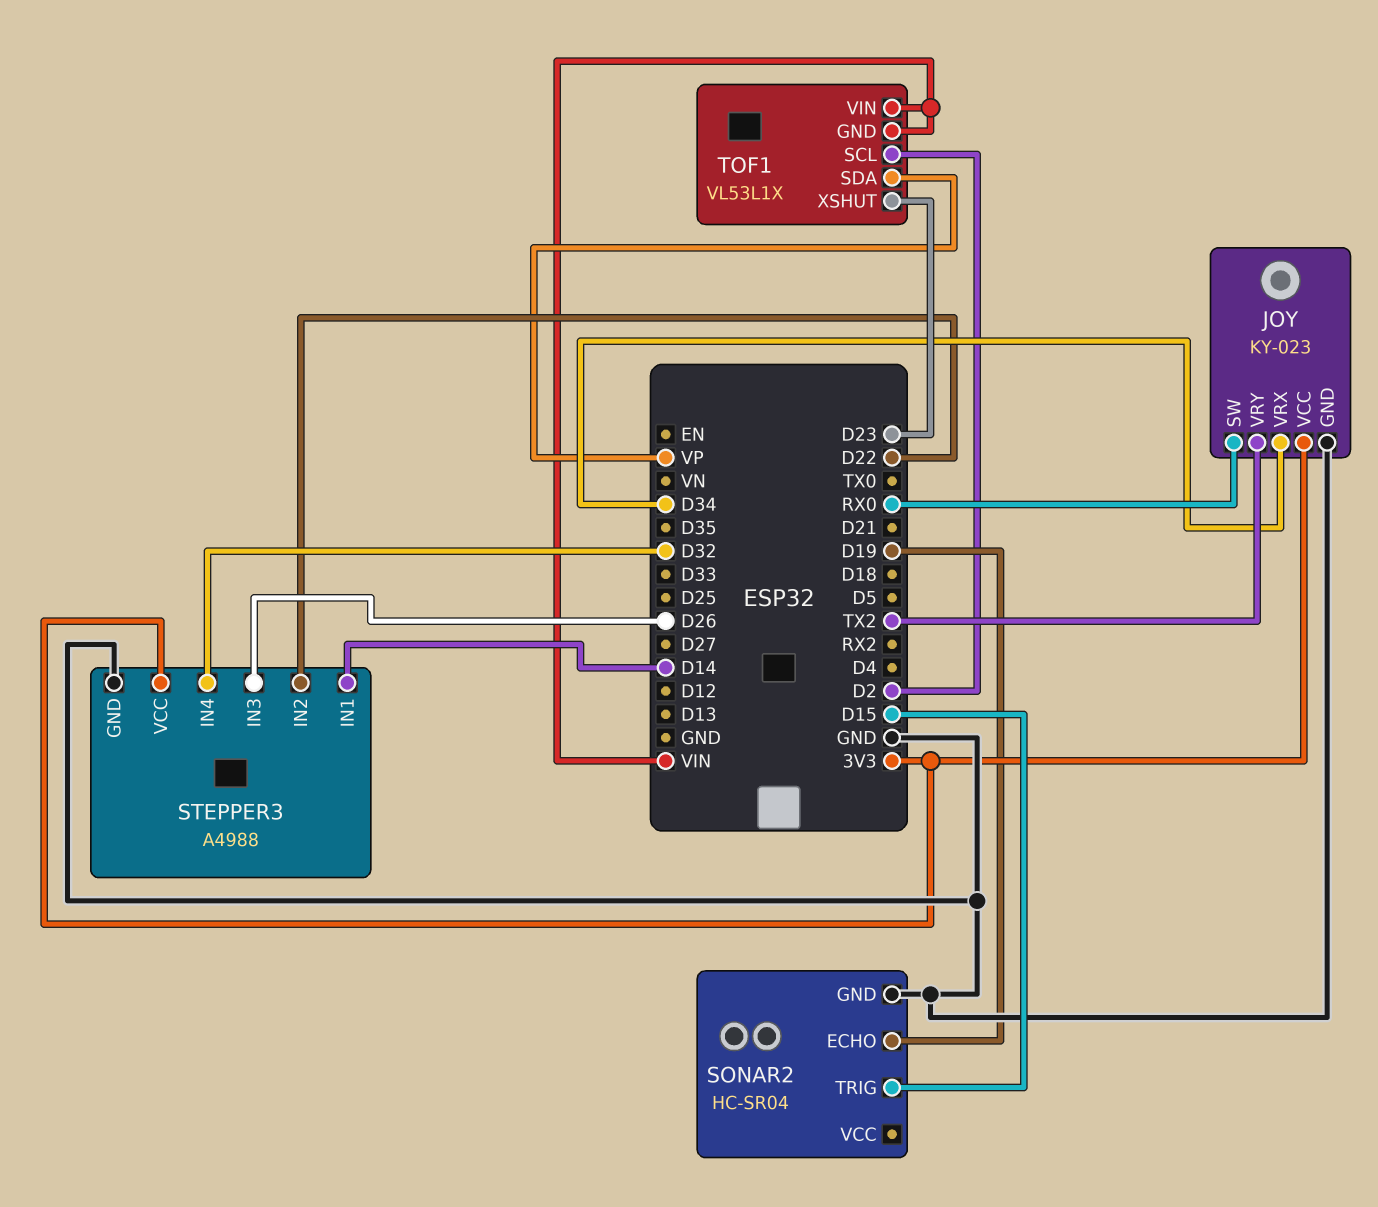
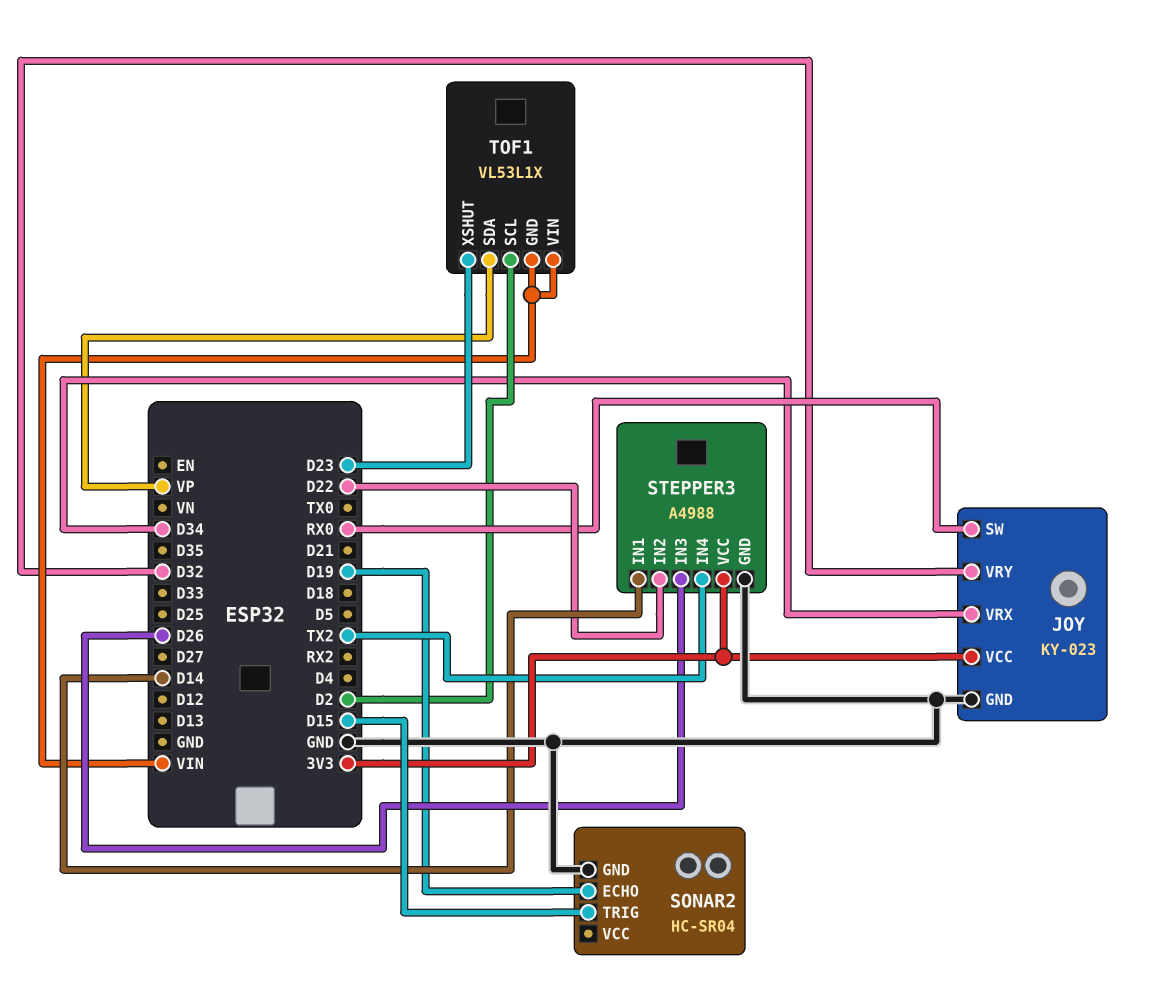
JOY pin VRY: TX2 -> D32
STEPPER3 pin IN4: D32 -> TX2

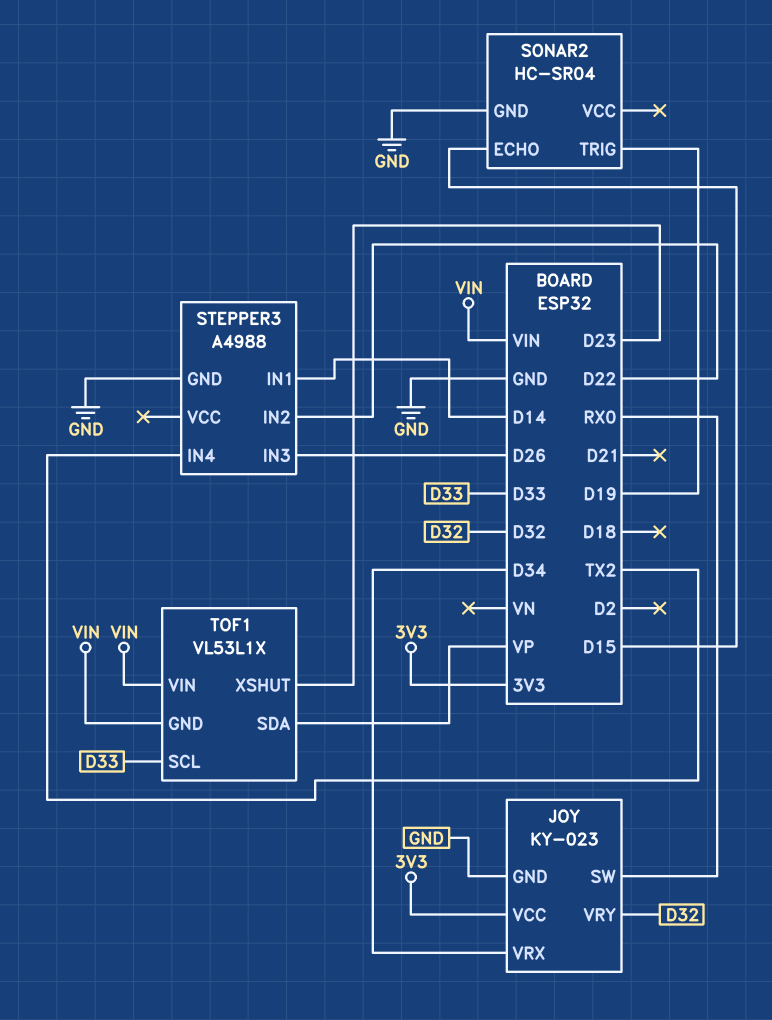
SONAR2 pin ECHO: D19 -> D15
SONAR2 pin TRIG: D15 -> D19
STEPPER3 pin VCC: 3V3 -> none
TOF1 pin SCL: D2 -> D33

